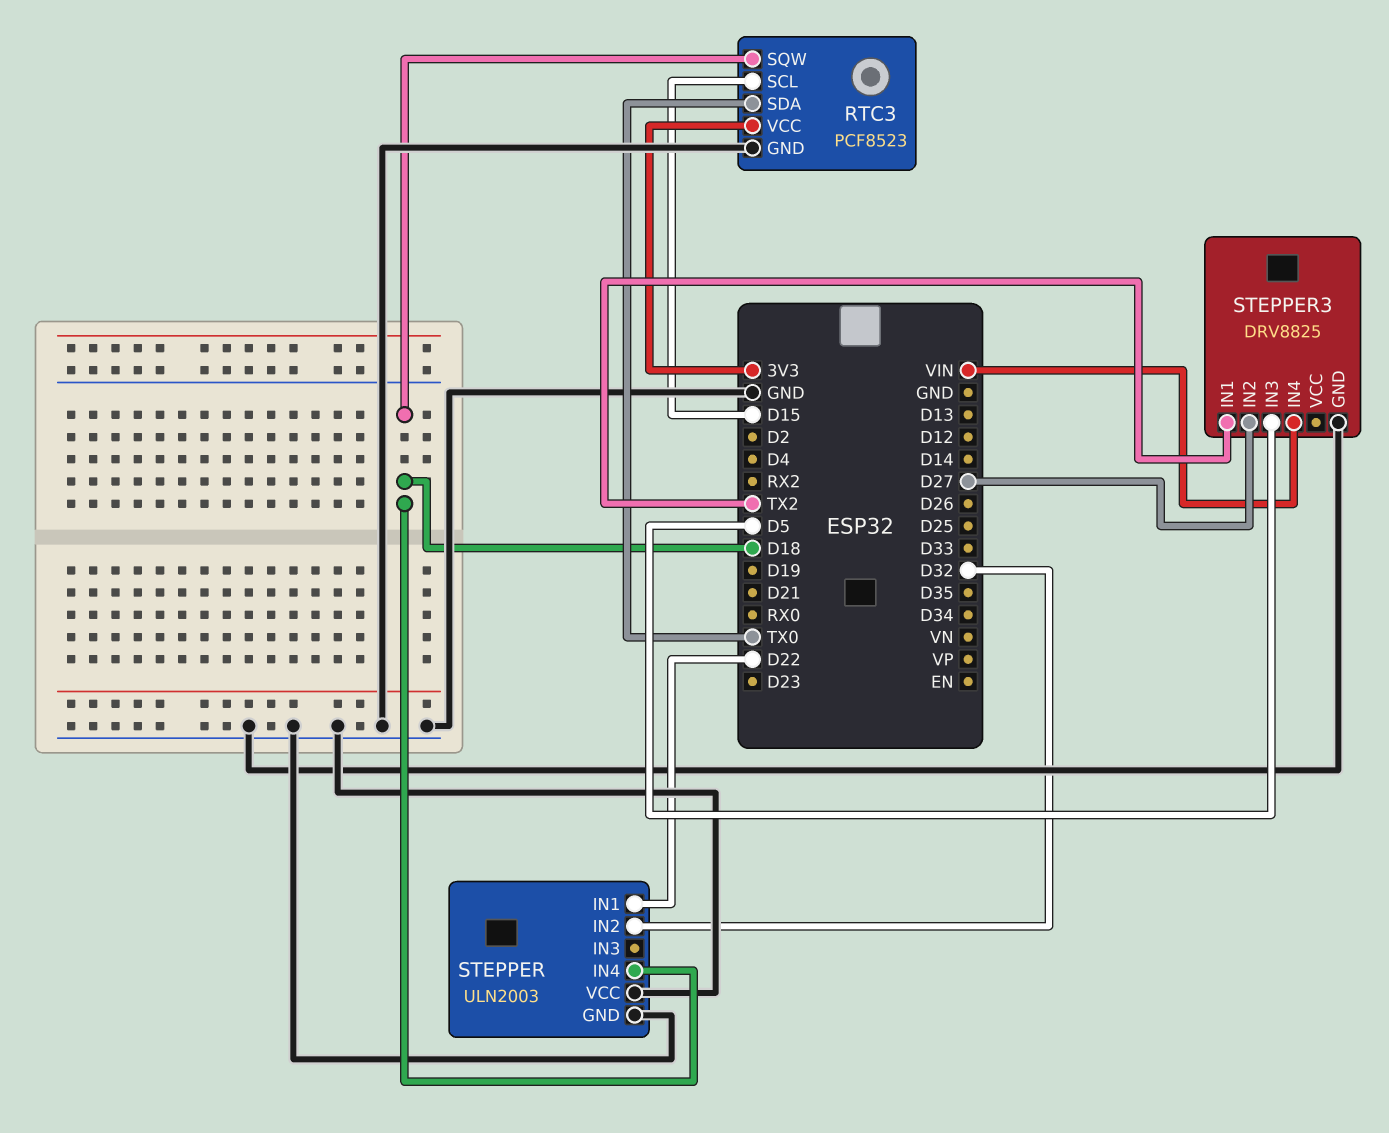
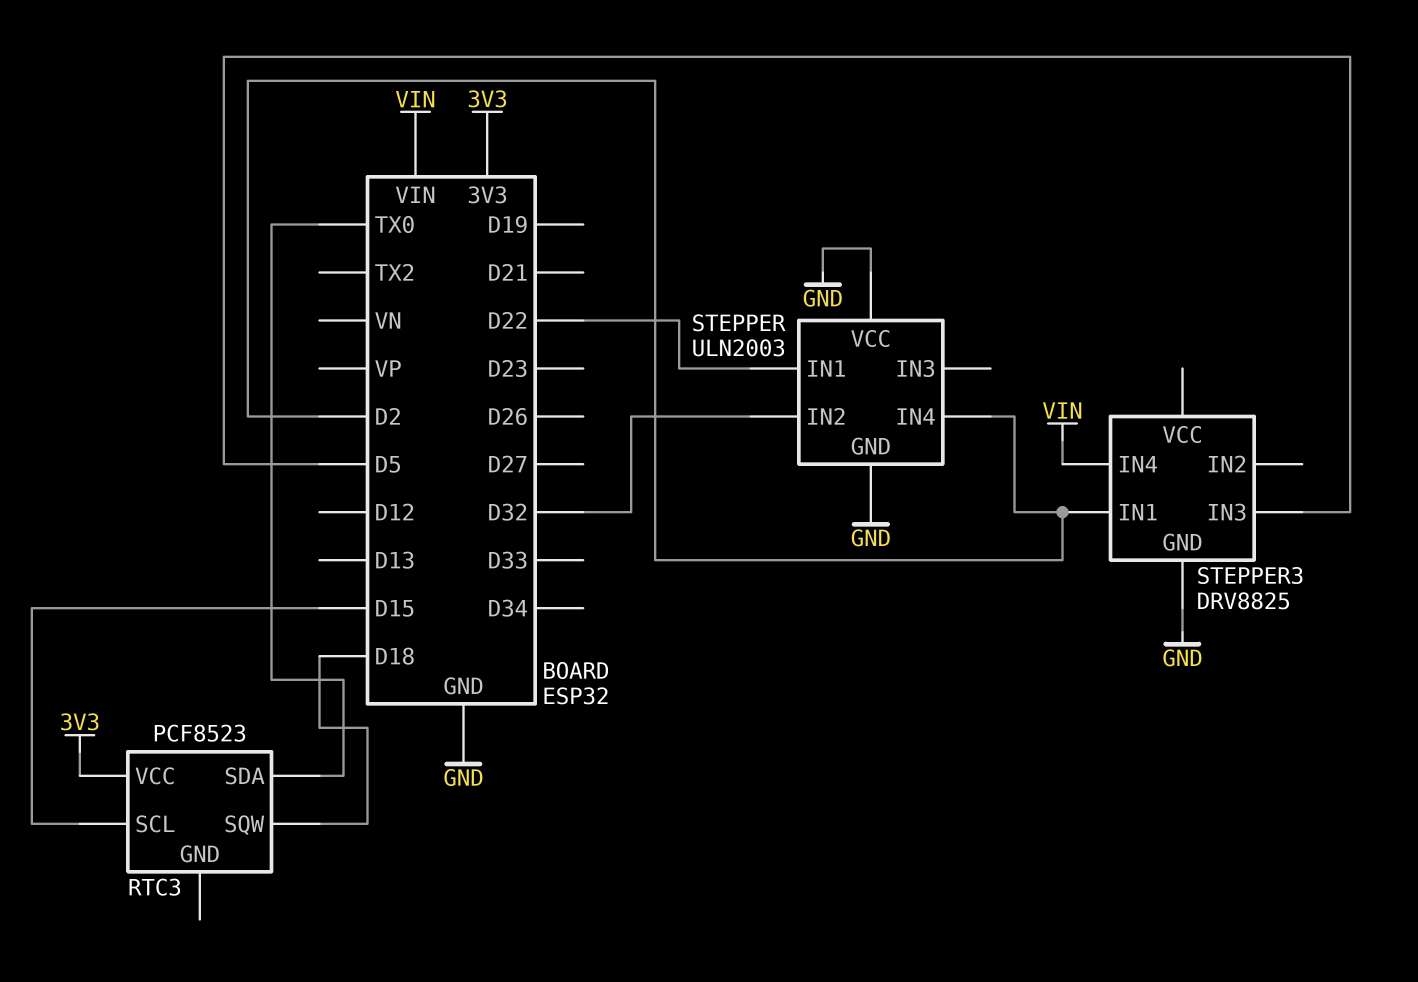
RTC3 pin GND: GND -> none
STEPPER pin IN4: D18 -> D2
STEPPER3 pin IN1: TX2 -> D2
STEPPER3 pin IN2: D27 -> none

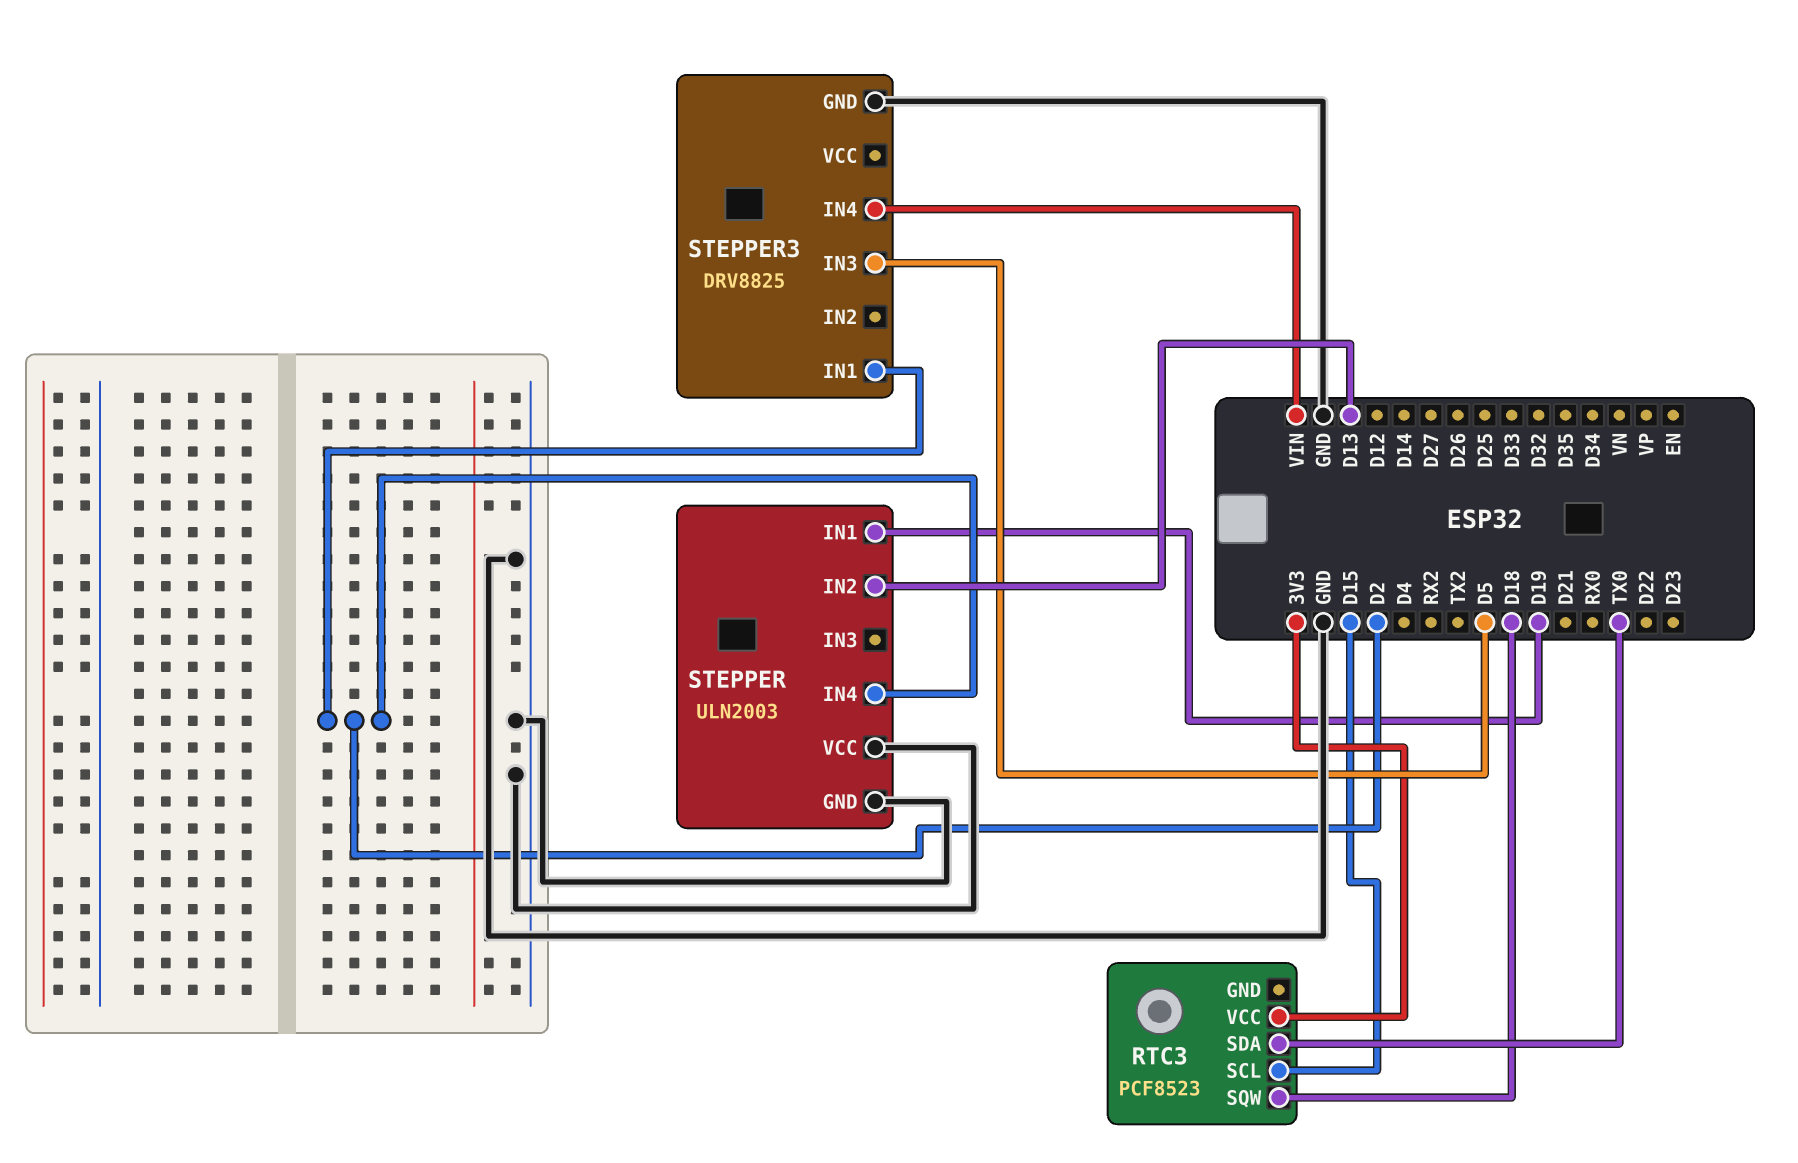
STEPPER pin IN1: D22 -> D19
STEPPER pin IN2: D32 -> D13

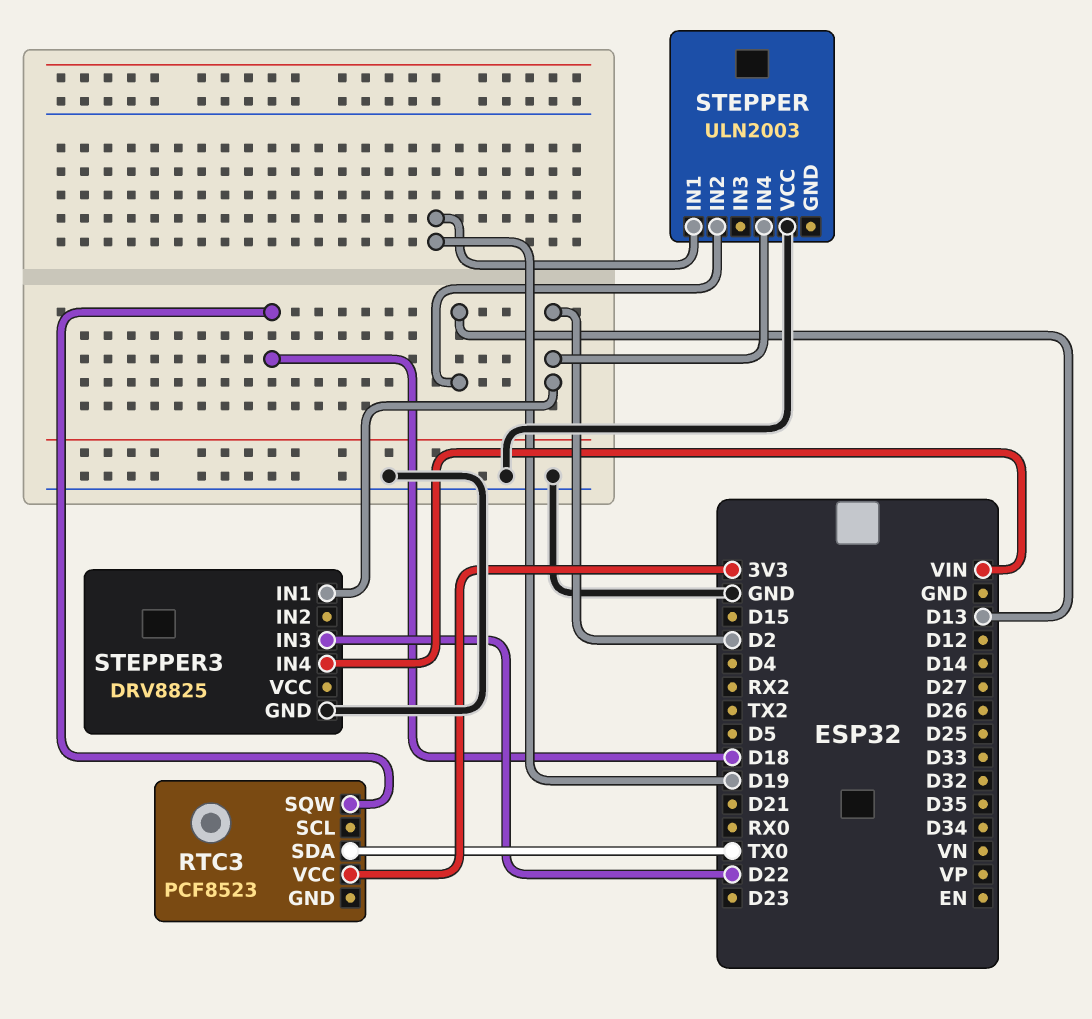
RTC3 pin SCL: D15 -> none
STEPPER pin GND: GND -> none
STEPPER3 pin IN3: D5 -> D22

